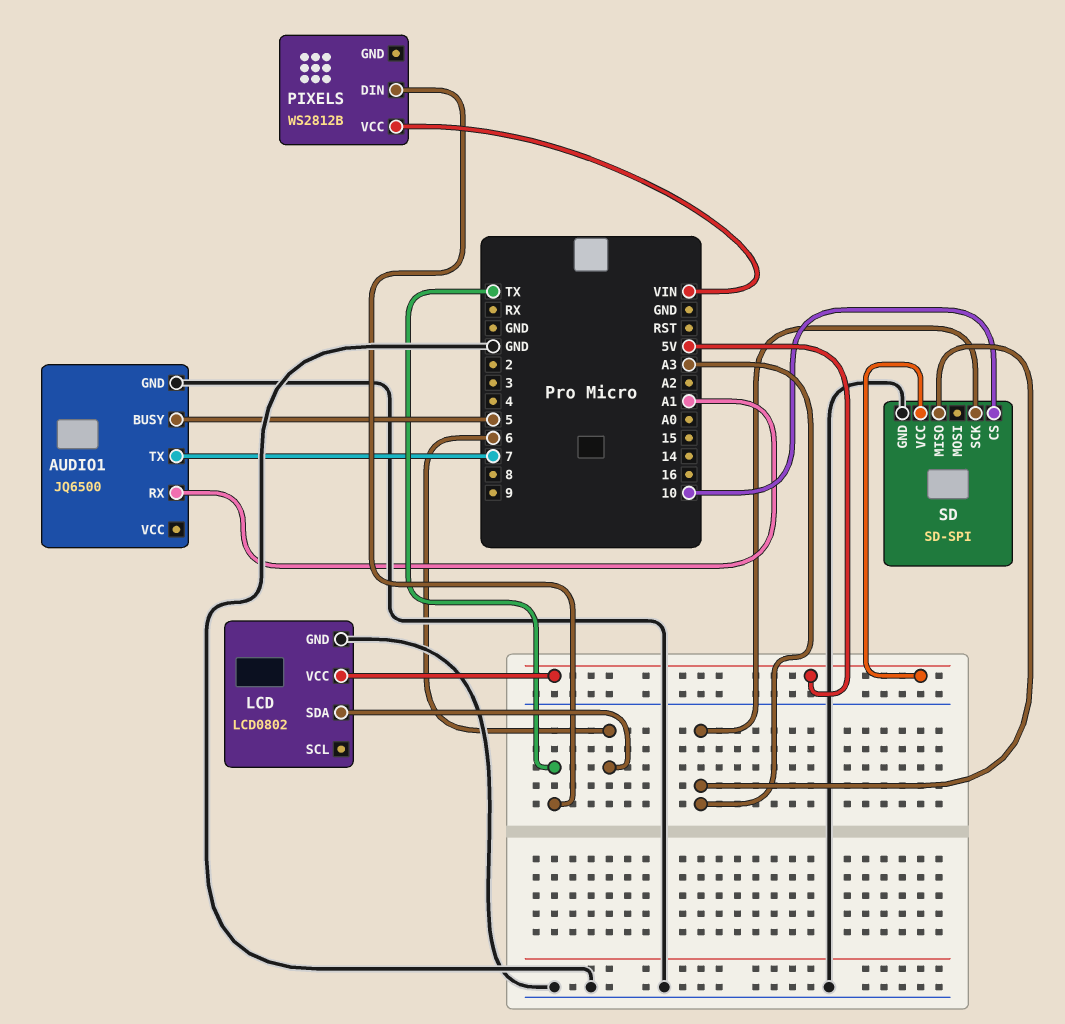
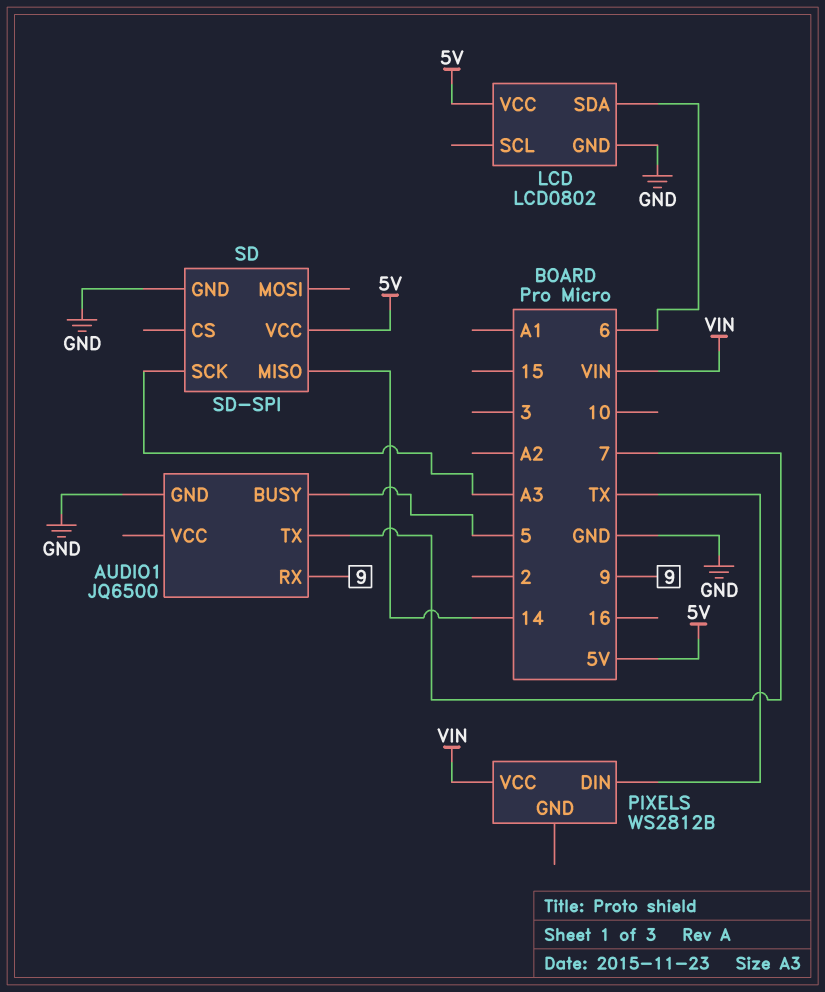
AUDIO1 pin RX: A1 -> 9
SD pin CS: 10 -> none
SD pin MISO: A3 -> 14

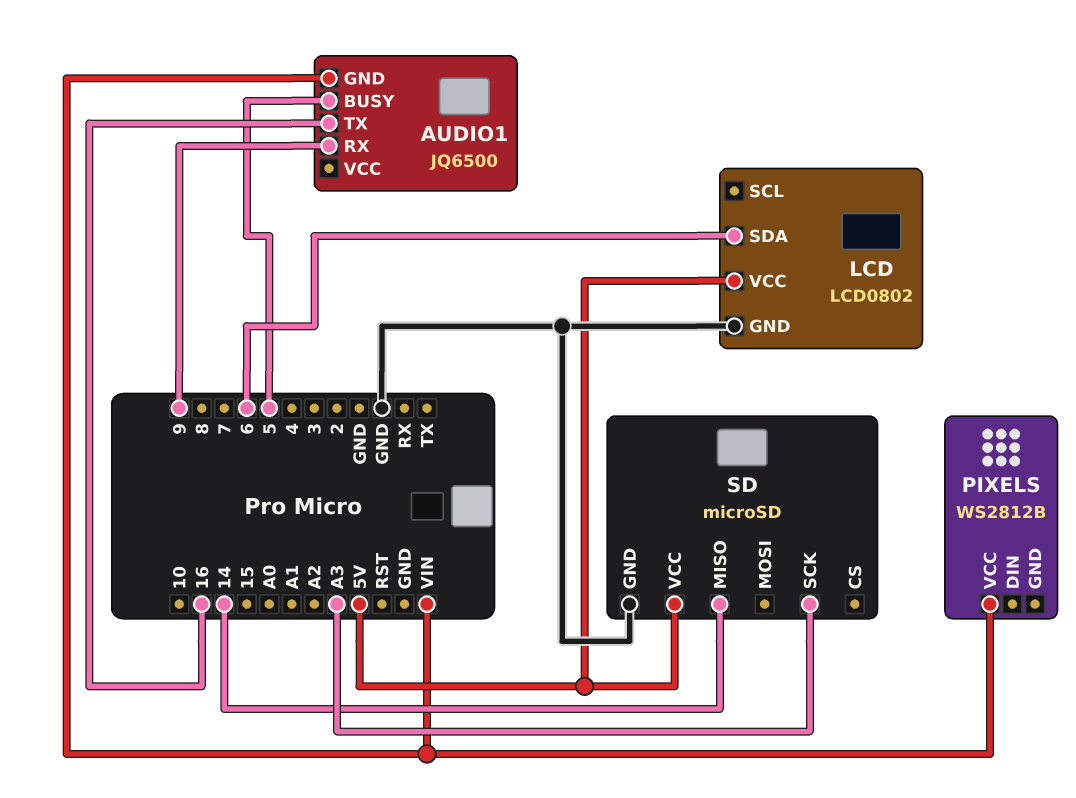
AUDIO1 pin GND: GND -> VIN
AUDIO1 pin TX: 7 -> 16
PIXELS pin DIN: TX -> none
SD: SD-SPI -> microSD

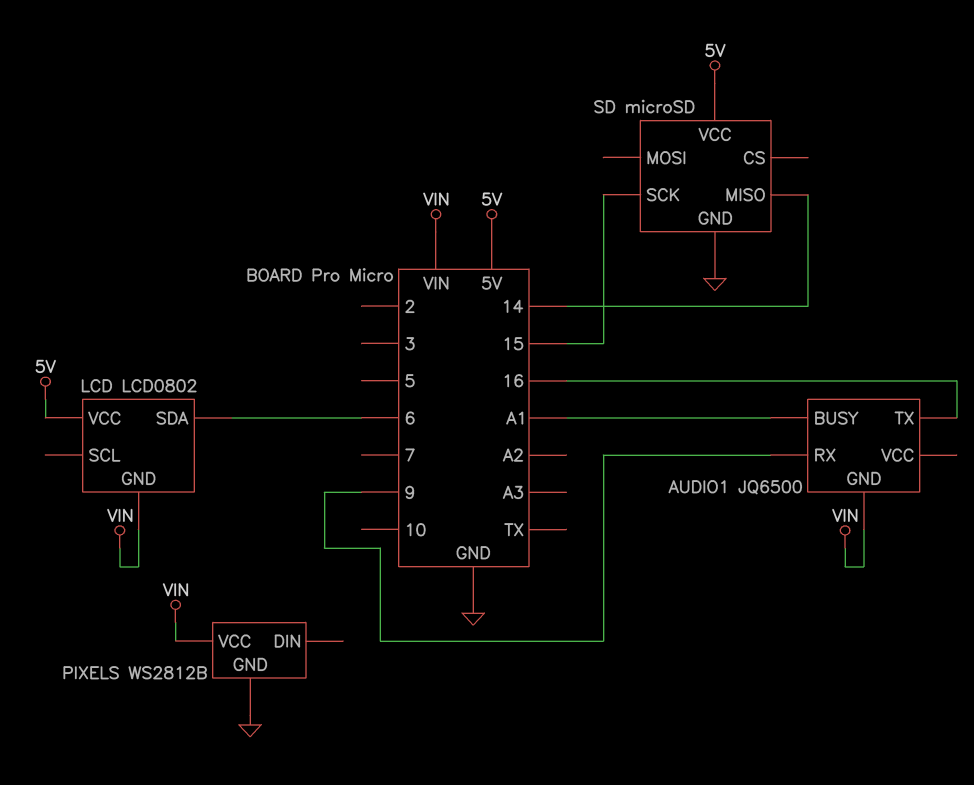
AUDIO1 pin BUSY: 5 -> A1
LCD pin GND: GND -> VIN
PIXELS pin GND: none -> GND
SD pin SCK: A3 -> 15

